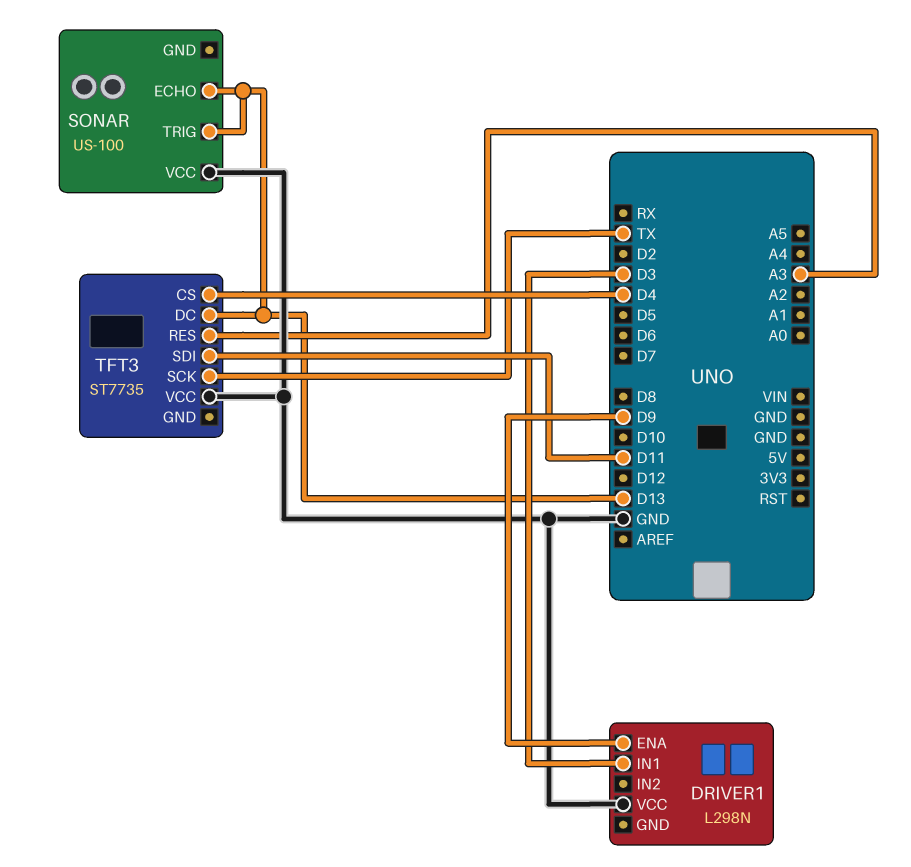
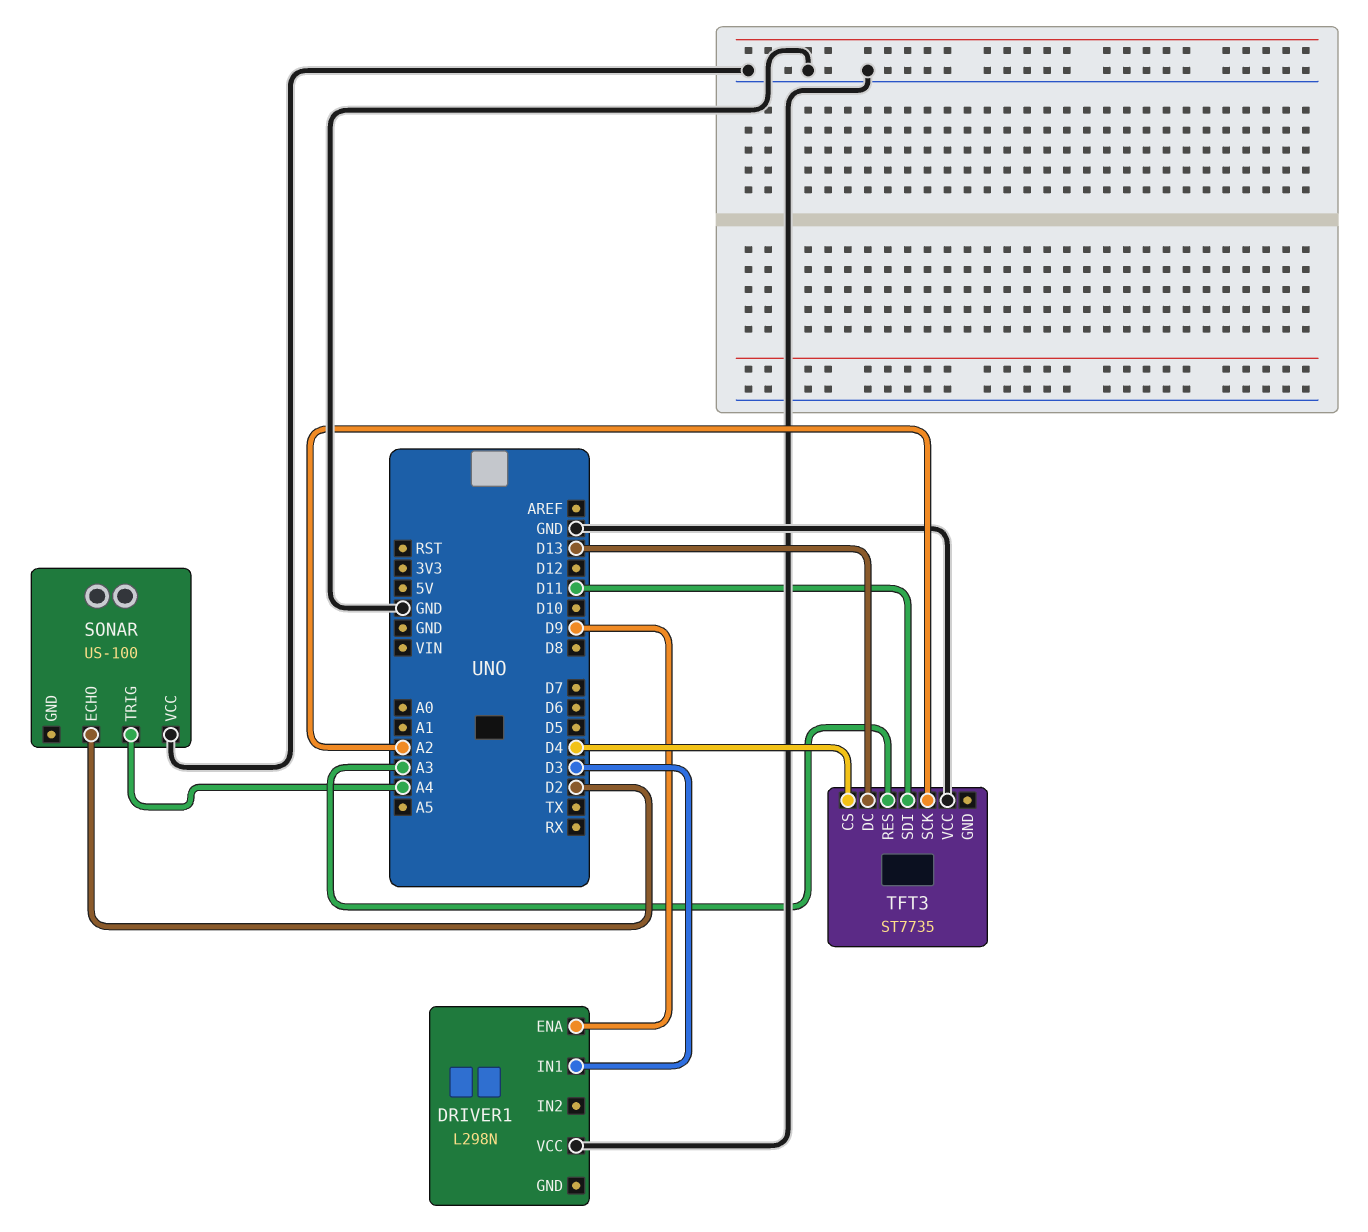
SONAR pin ECHO: D13 -> D2
SONAR pin TRIG: D13 -> A4
TFT3 pin SCK: TX -> A2

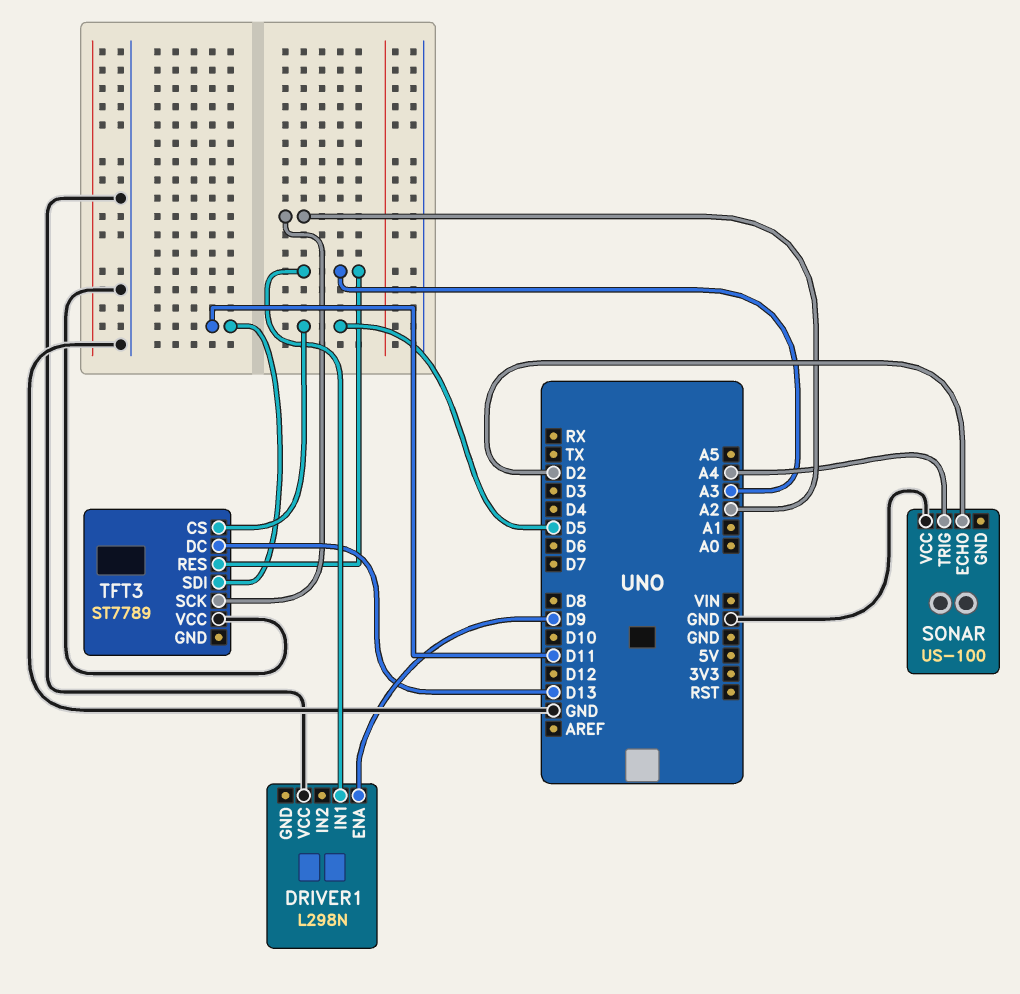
DRIVER1 pin IN1: D3 -> A3
TFT3: ST7735 -> ST7789
TFT3 pin CS: D4 -> D5

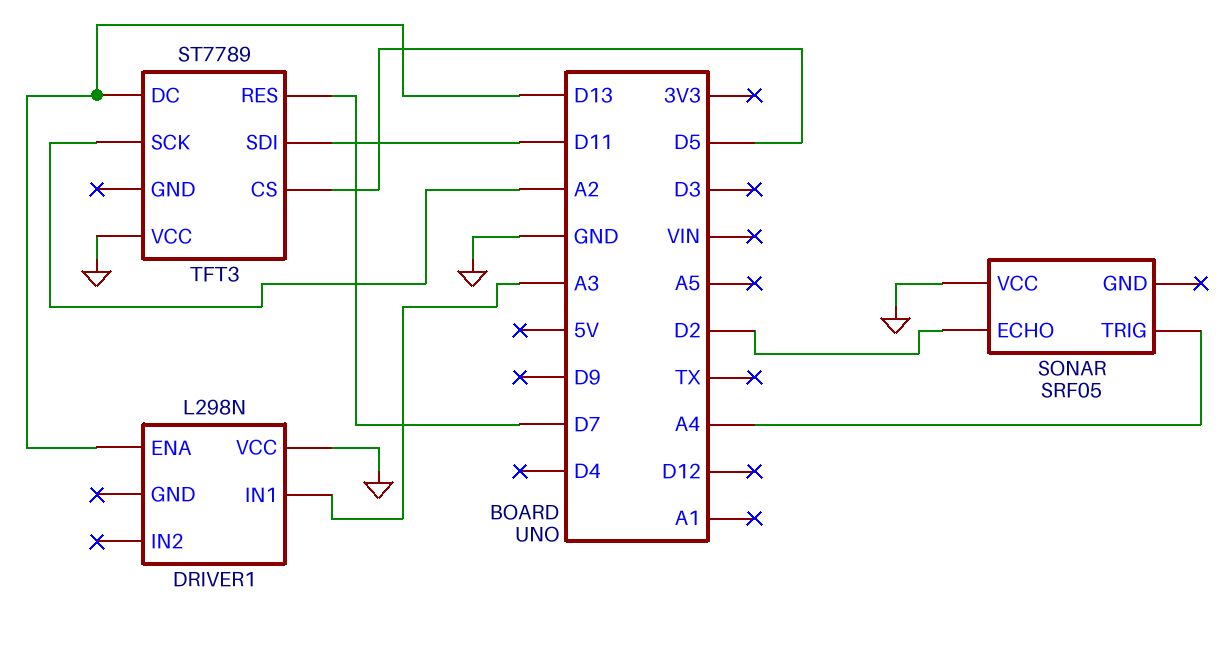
DRIVER1 pin ENA: D9 -> D13
SONAR: US-100 -> SRF05
TFT3 pin RES: A3 -> D7

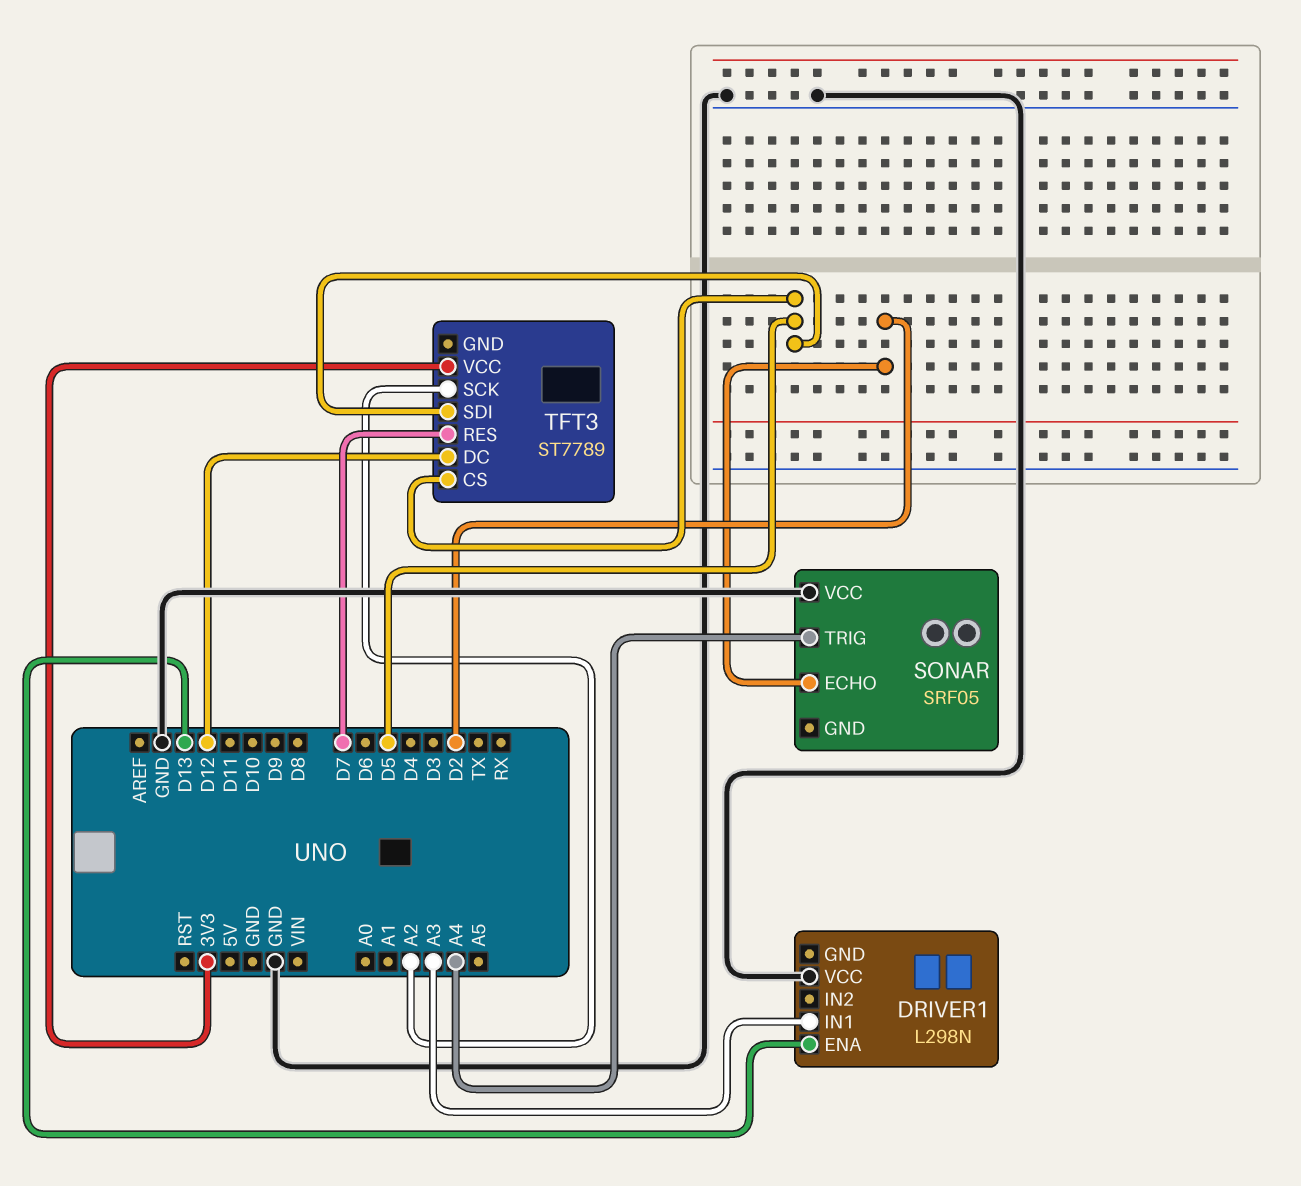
TFT3 pin DC: D13 -> D12
TFT3 pin SDI: D11 -> D5
TFT3 pin VCC: GND -> 3V3

